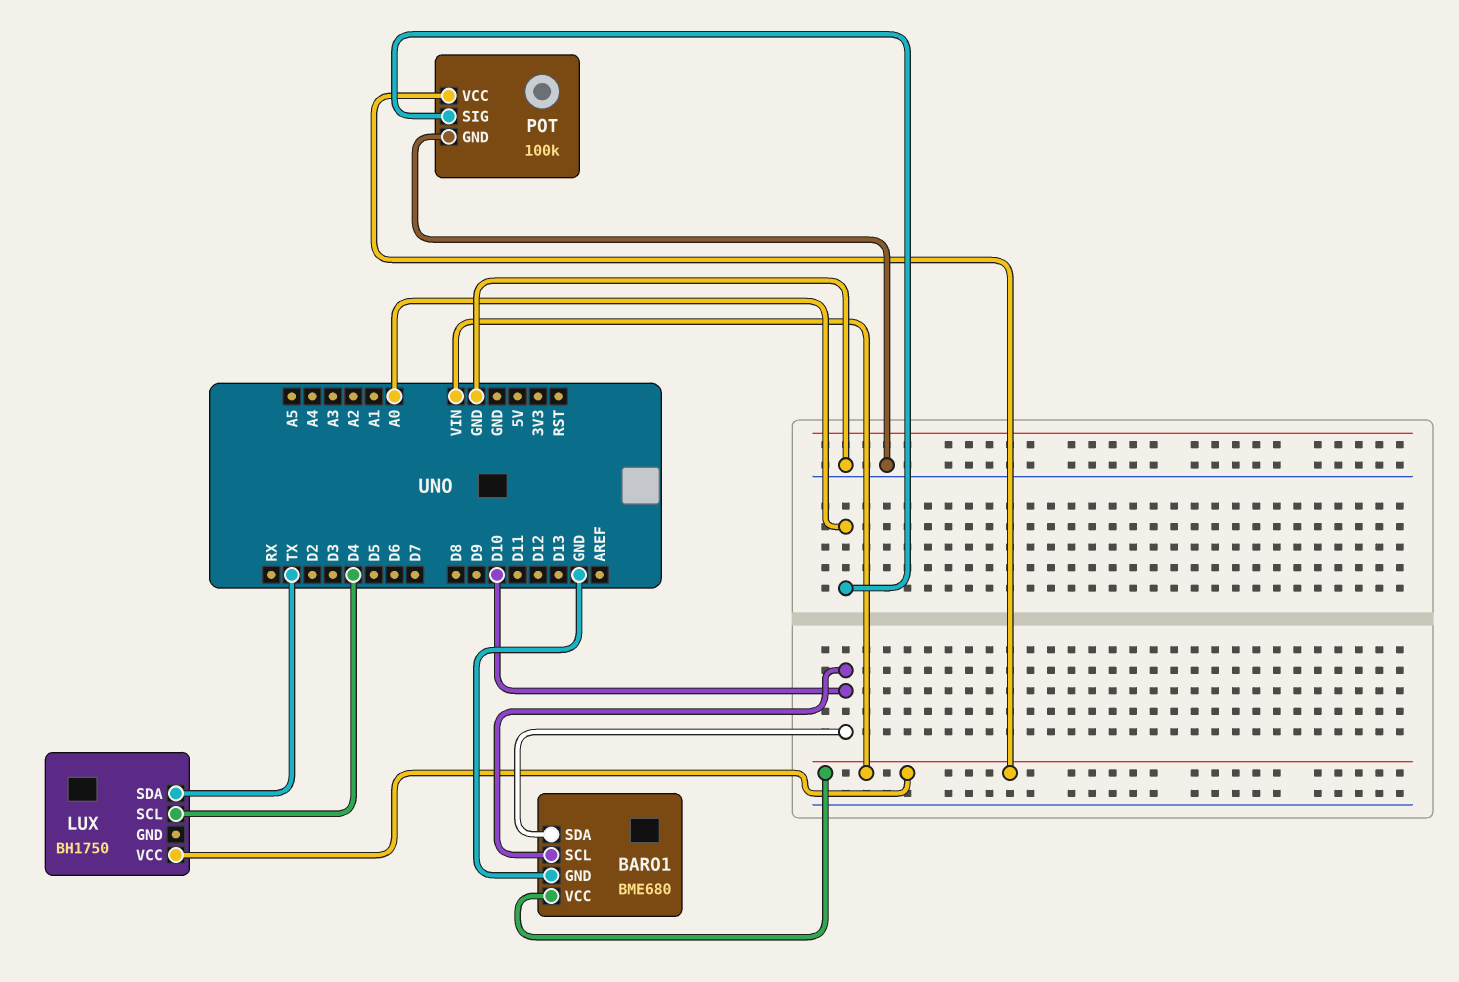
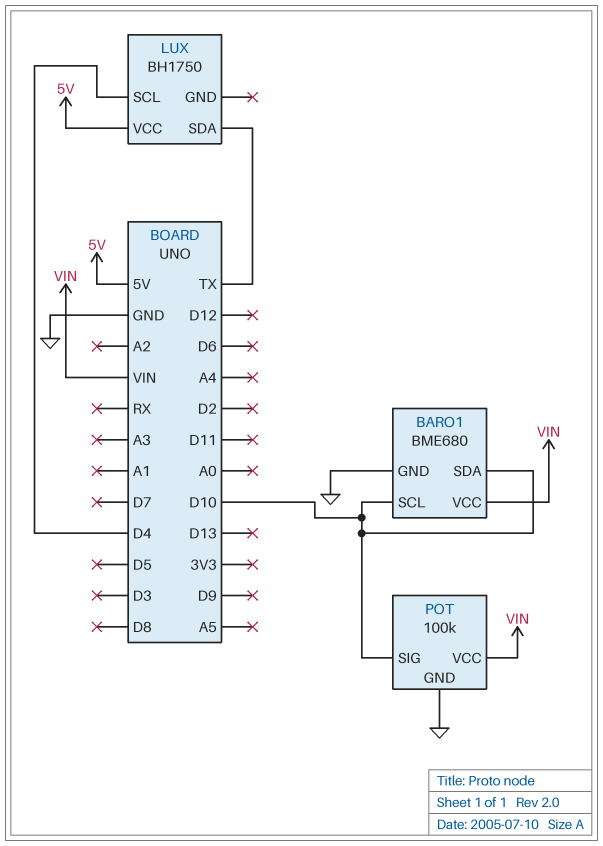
LUX pin VCC: VIN -> 5V
POT pin SIG: A0 -> D10

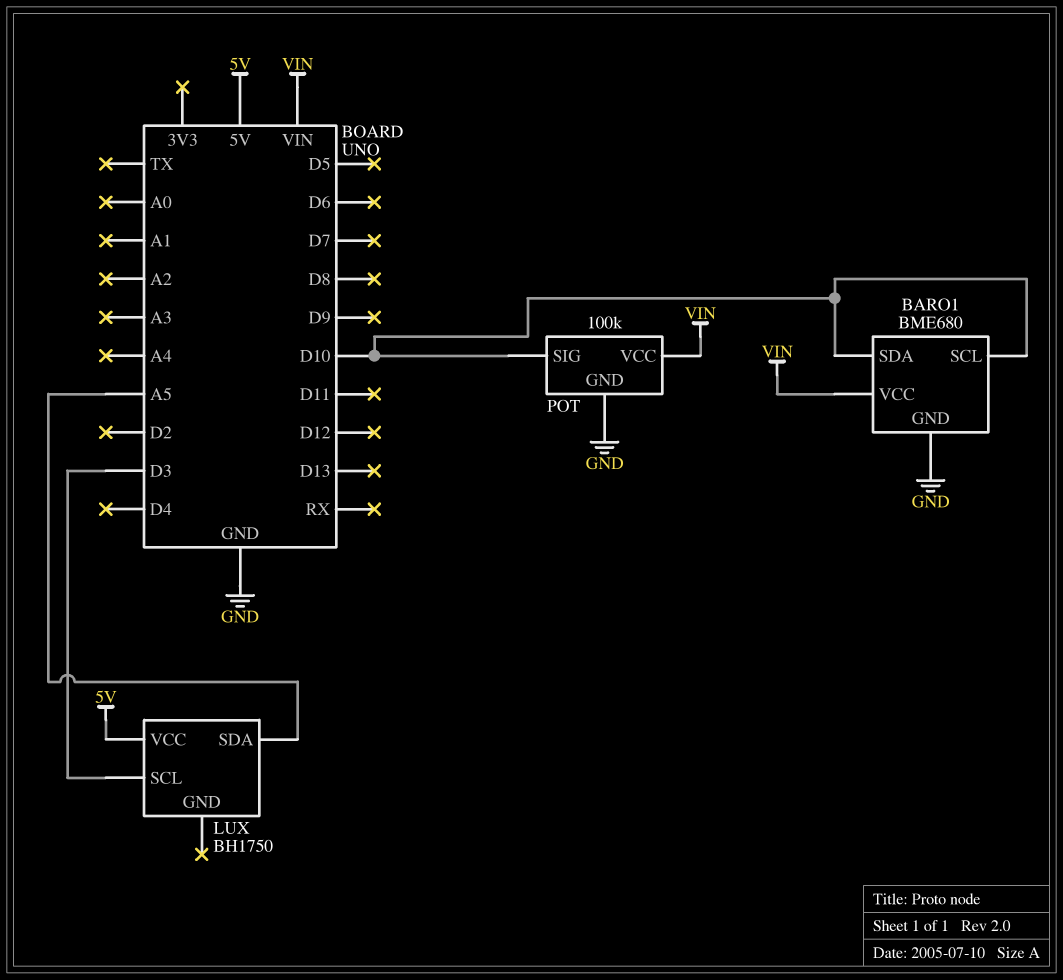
LUX pin SCL: D4 -> D3
LUX pin SDA: TX -> A5

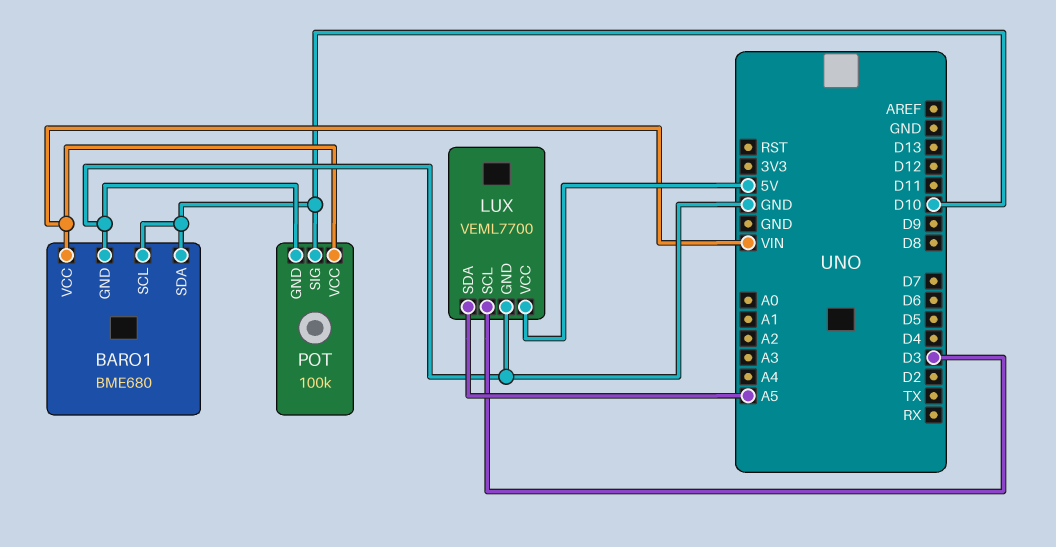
LUX: BH1750 -> VEML7700
LUX pin GND: none -> GND

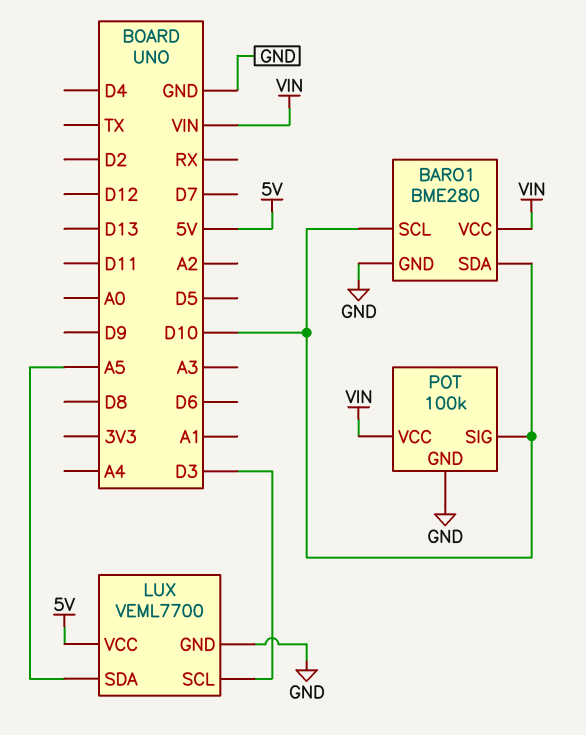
BARO1: BME680 -> BME280

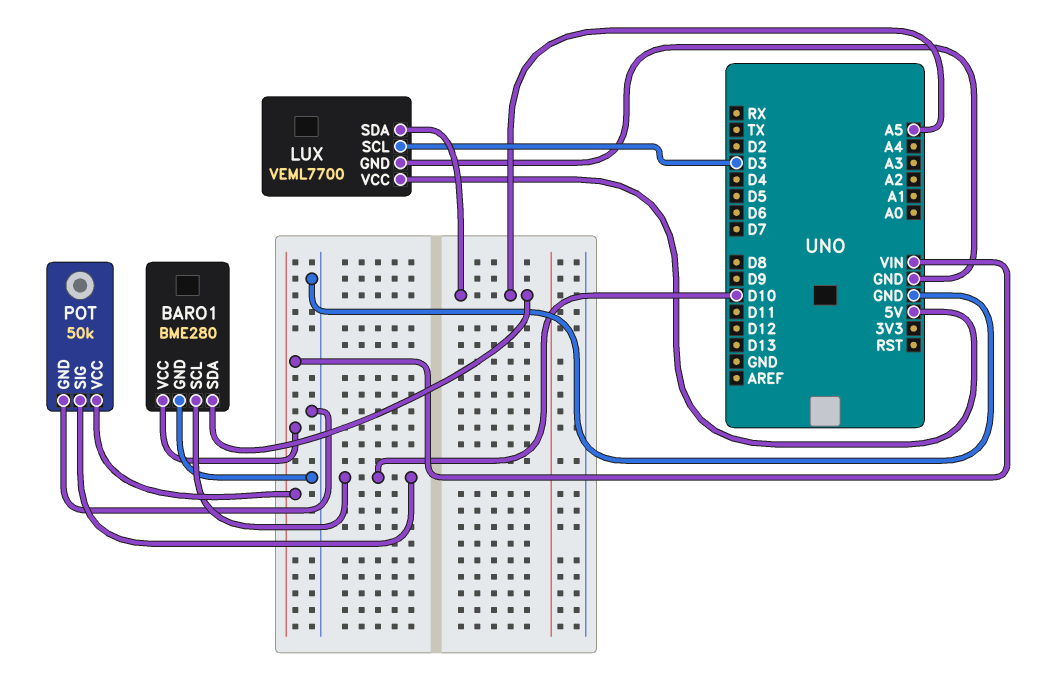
BARO1 pin SDA: D10 -> A5
POT: 100k -> 50k

